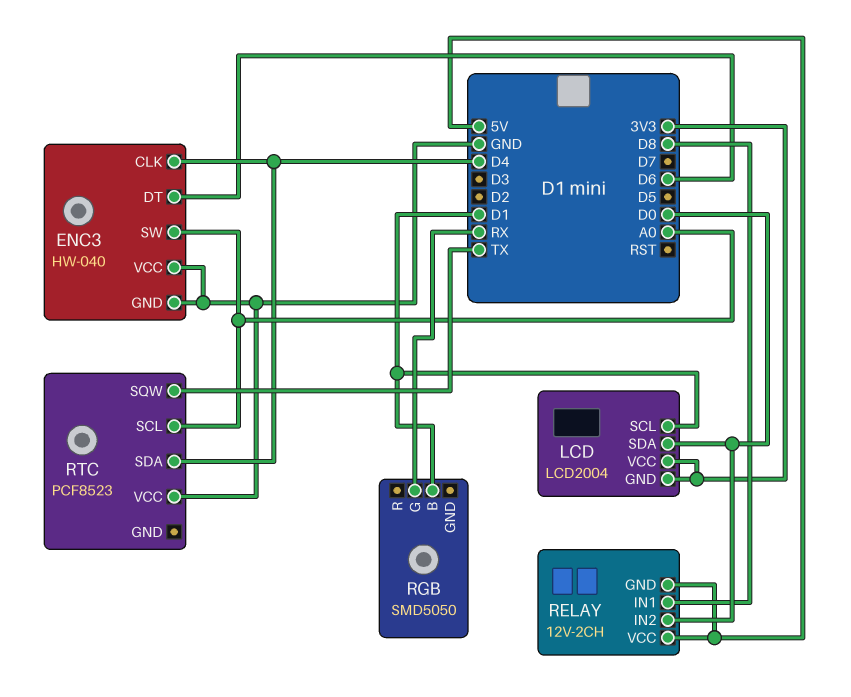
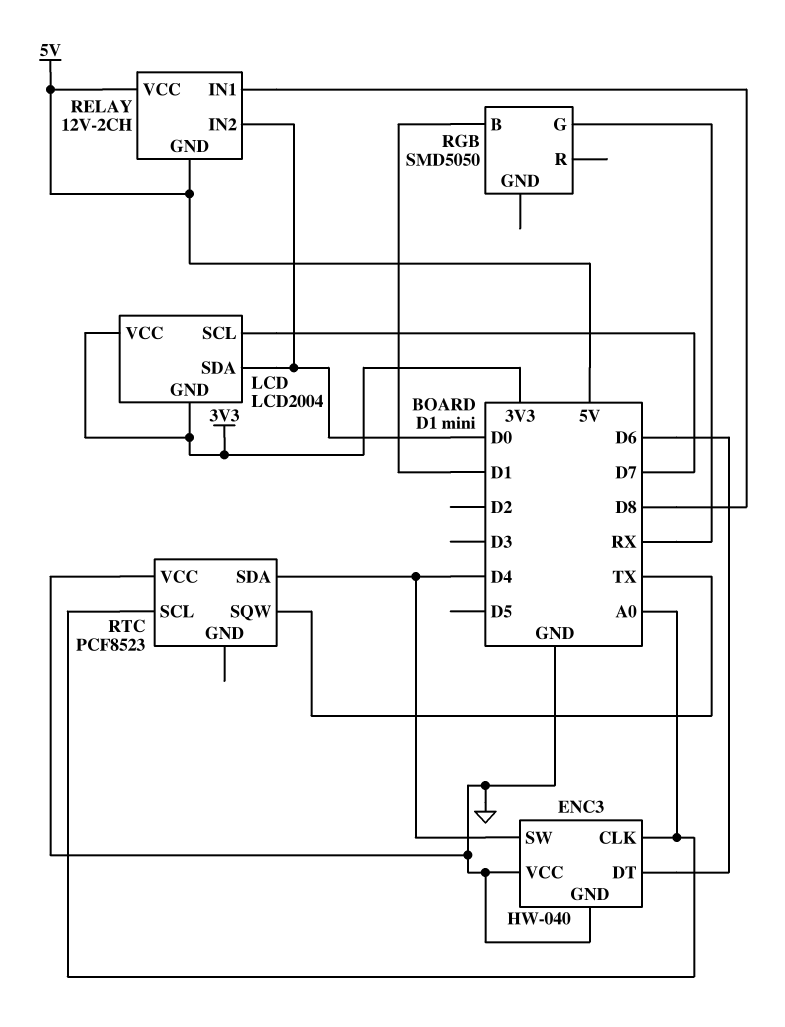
ENC3 pin CLK: D4 -> A0
ENC3 pin SW: A0 -> D4
LCD pin SCL: D1 -> D7

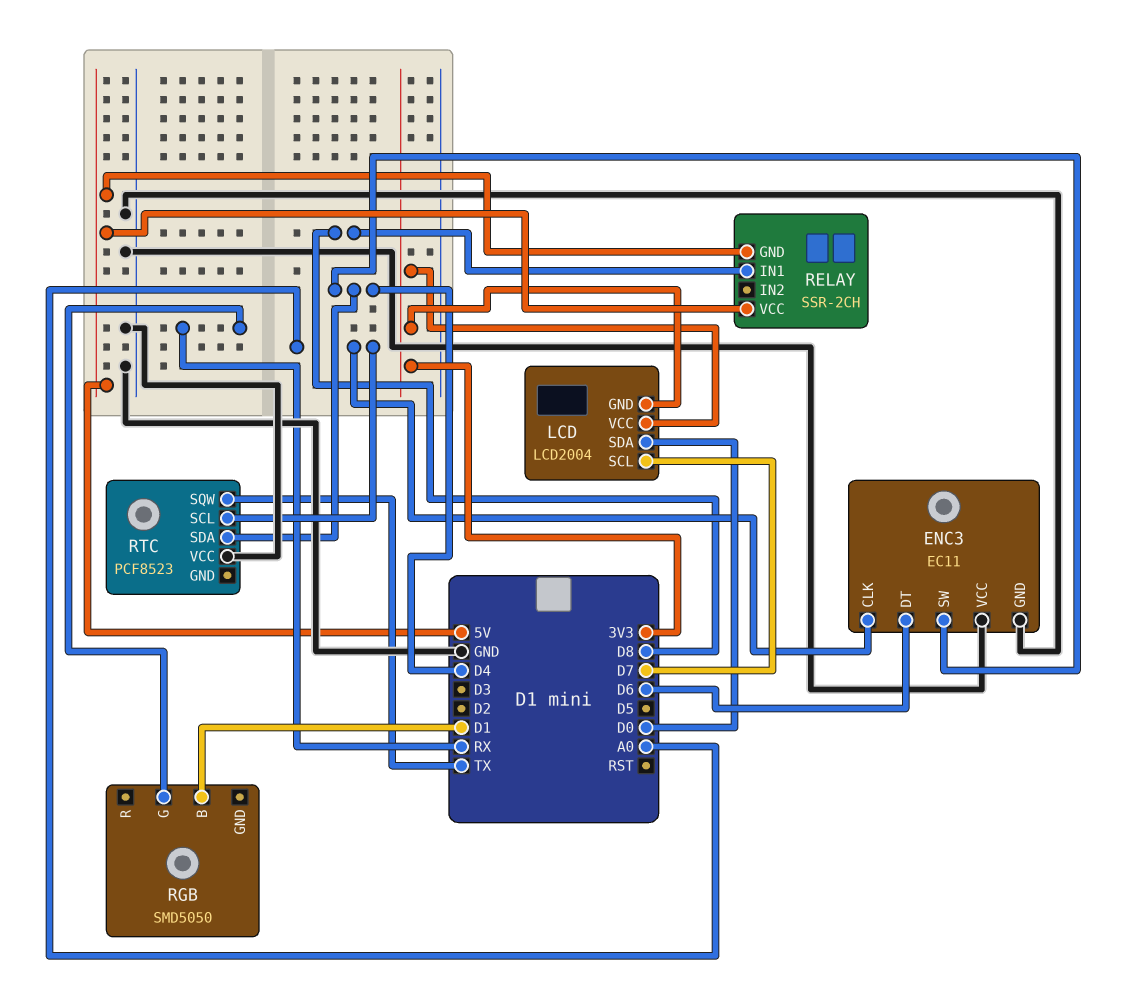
ENC3: HW-040 -> EC11
RELAY: 12V-2CH -> SSR-2CH
RELAY pin IN2: D0 -> none

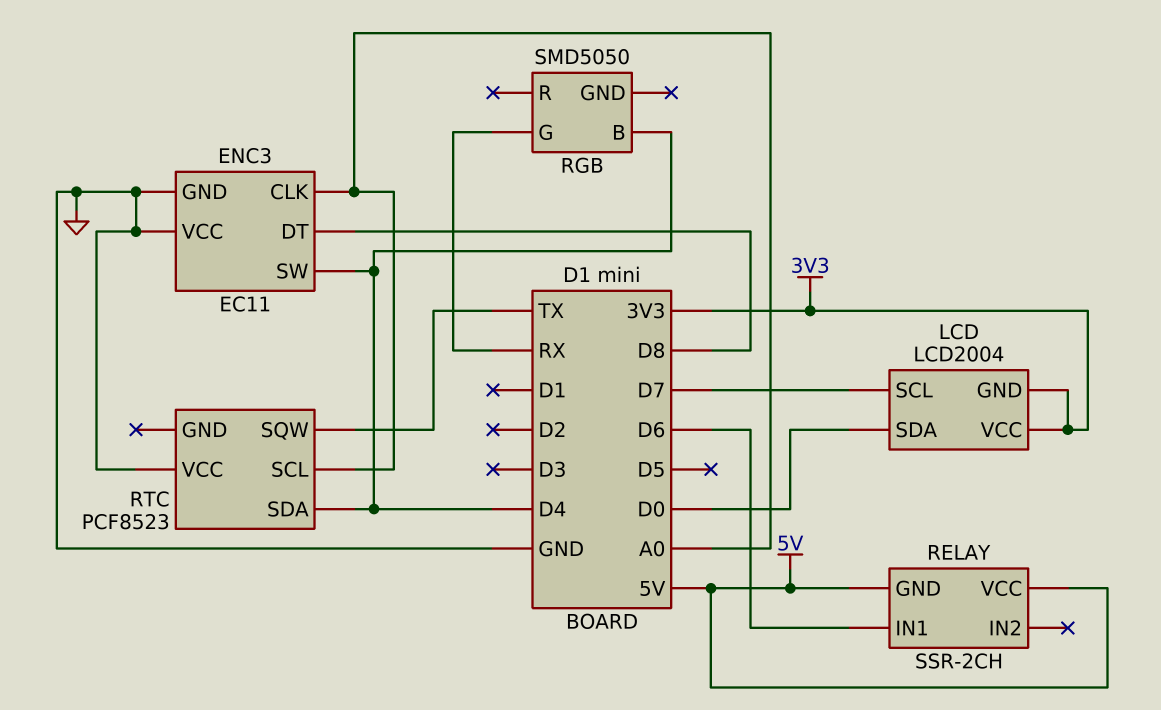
ENC3 pin DT: D6 -> D8
RELAY pin IN1: D8 -> D6
RGB pin B: D1 -> D4

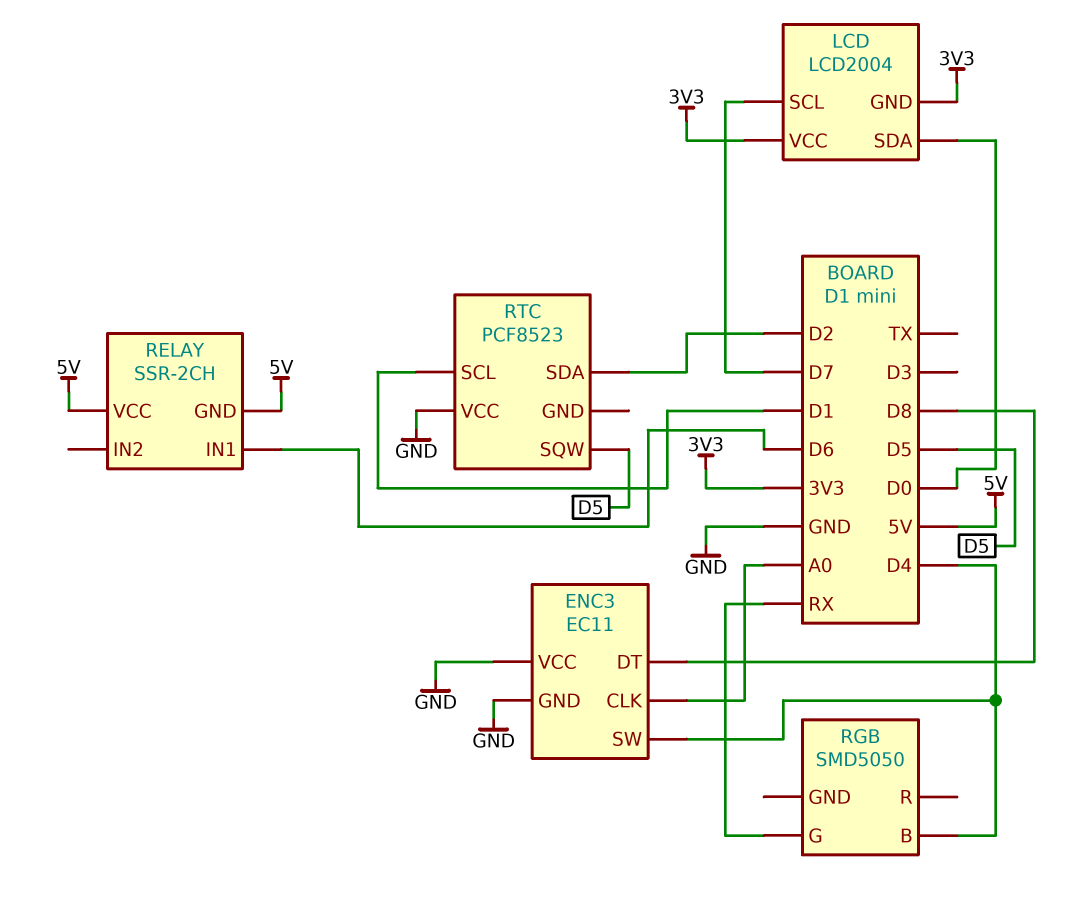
RTC pin SCL: A0 -> D1
RTC pin SDA: D4 -> D2
RTC pin SQW: TX -> D5

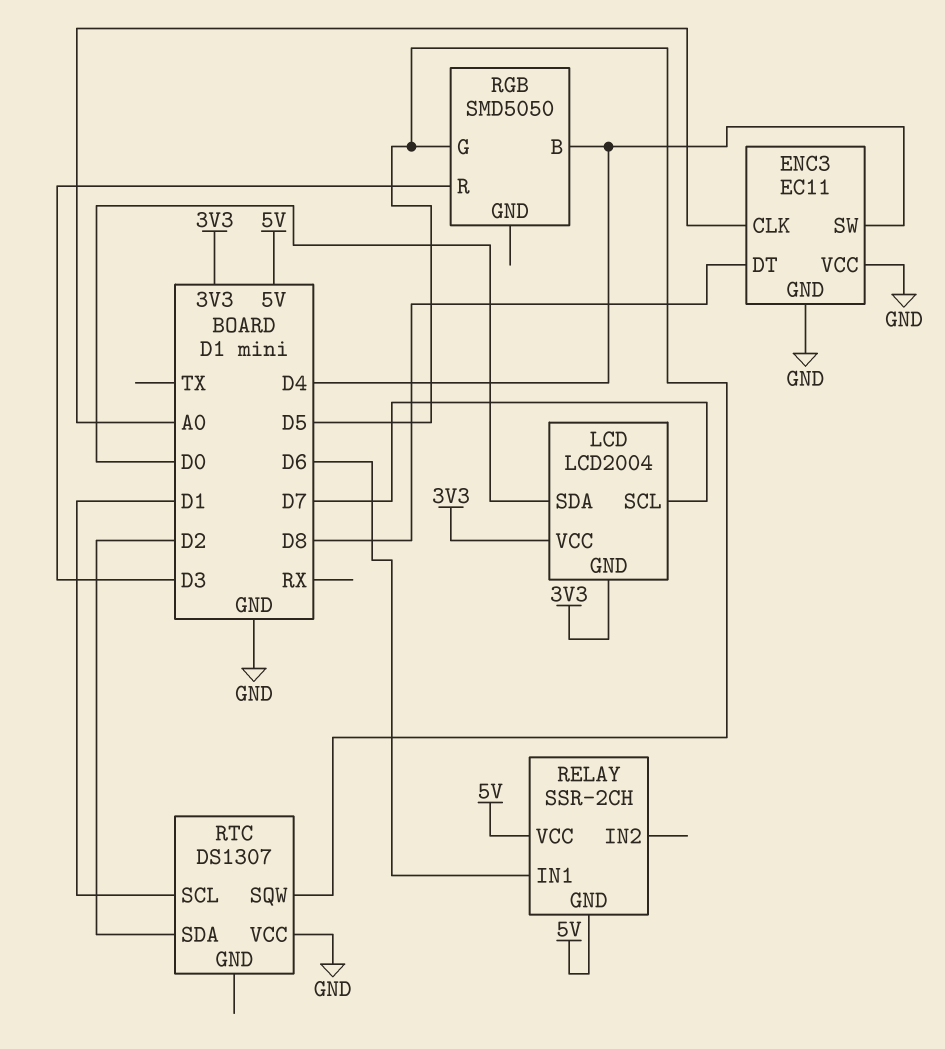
RGB pin G: RX -> D5
RGB pin R: none -> D3
RTC: PCF8523 -> DS1307

